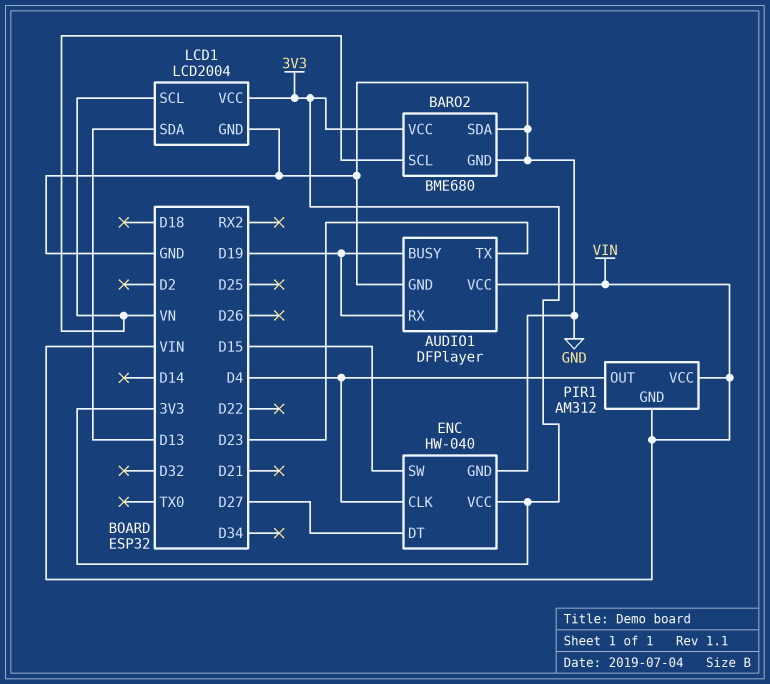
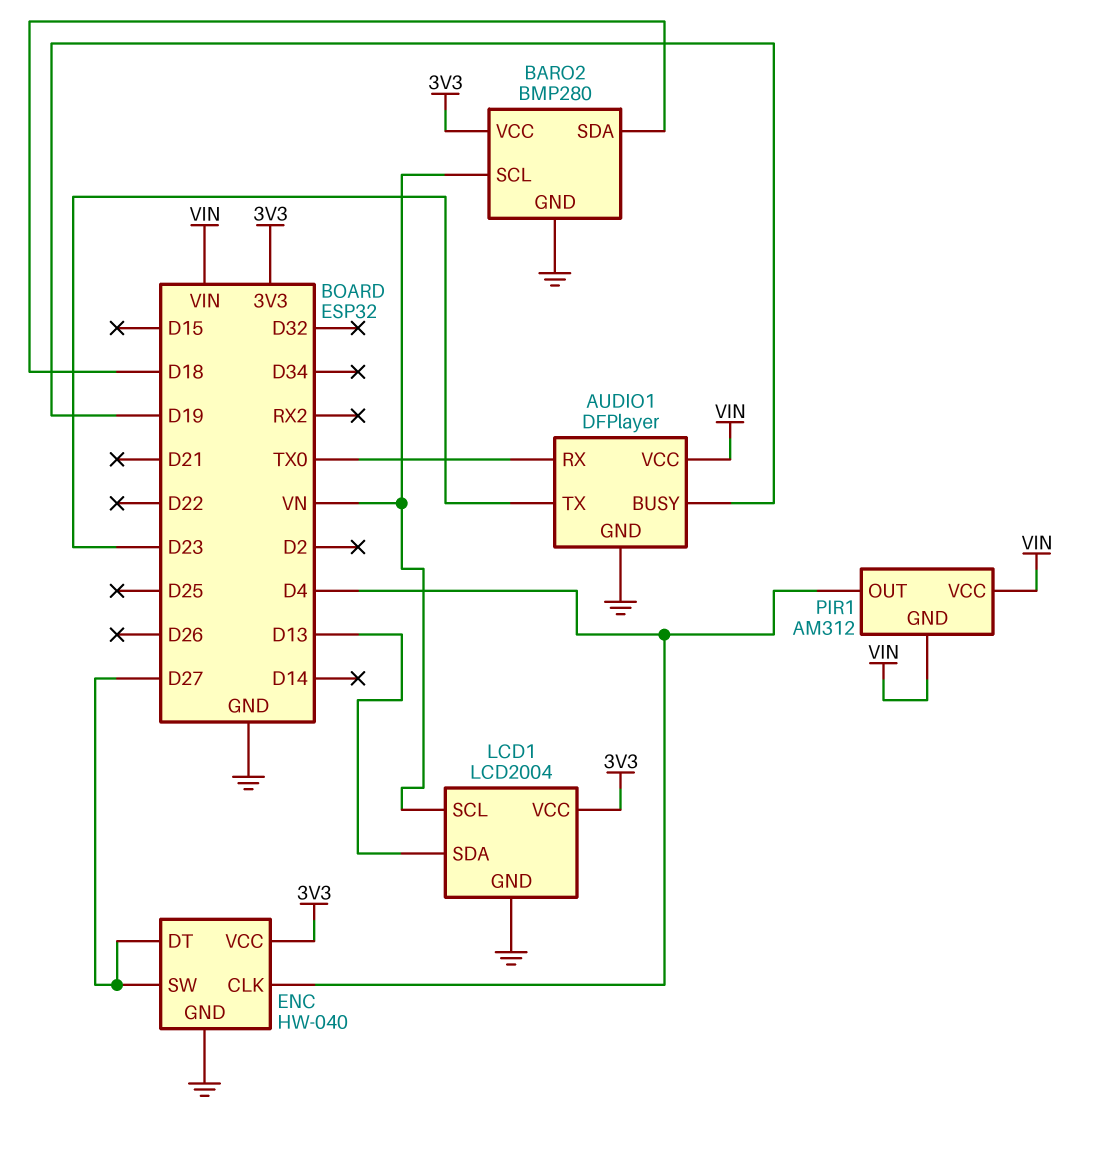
AUDIO1 pin RX: D19 -> TX0
BARO2: BME680 -> BMP280
BARO2 pin SDA: GND -> D18
ENC pin SW: D15 -> D27

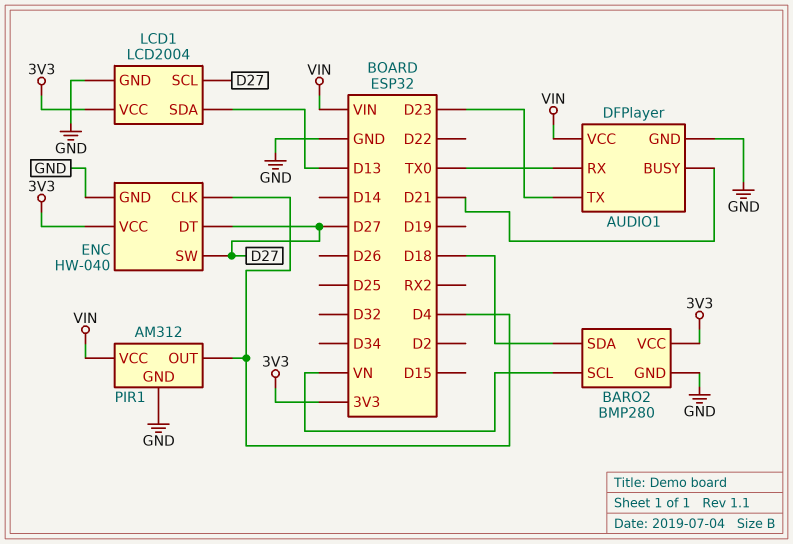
AUDIO1 pin BUSY: D19 -> D21
LCD1 pin SCL: VN -> D27
PIR1 pin GND: VIN -> GND

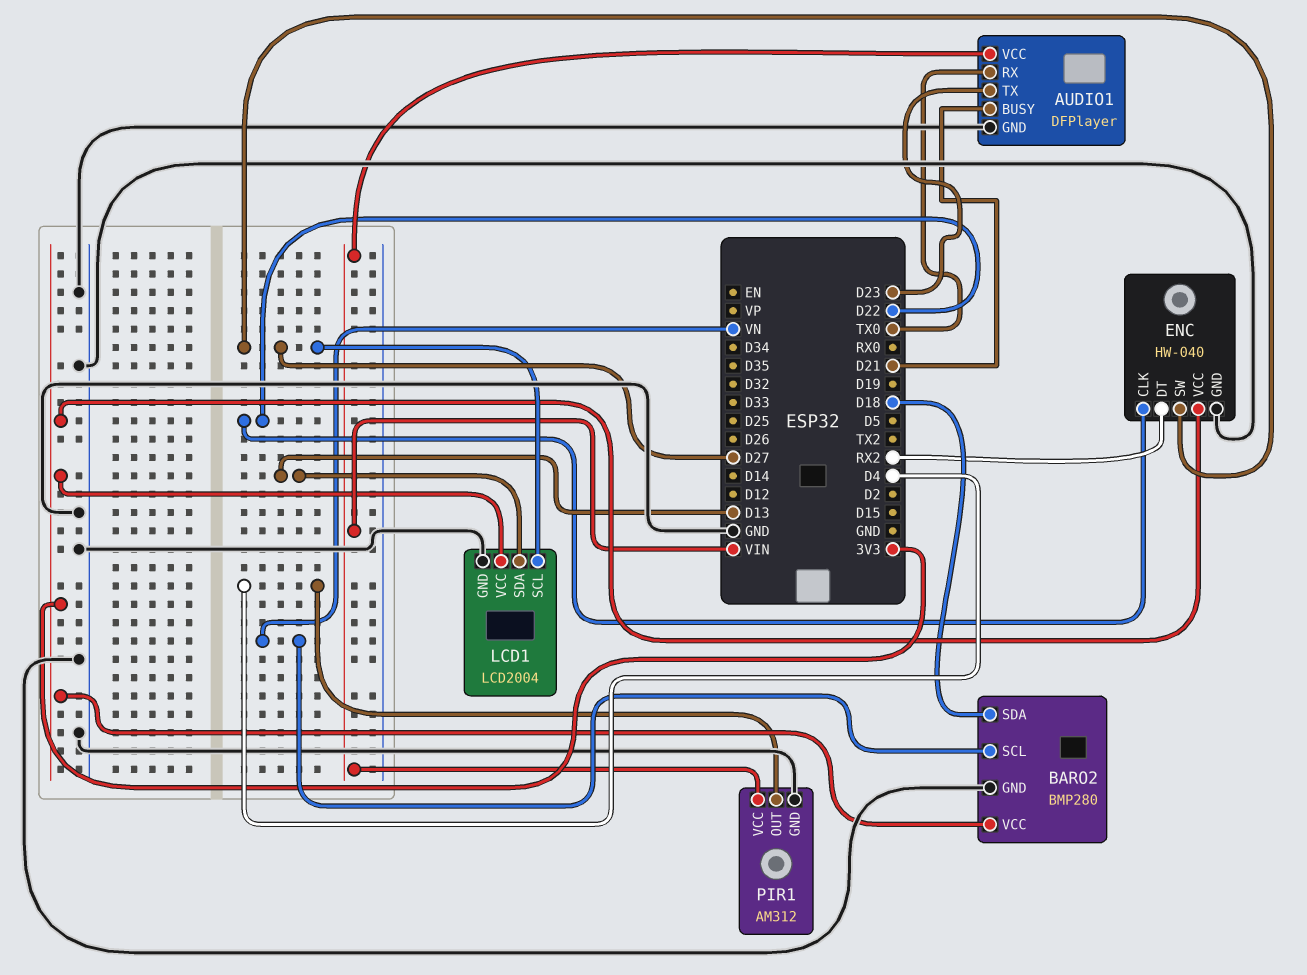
ENC pin CLK: D4 -> D22
ENC pin DT: D27 -> RX2

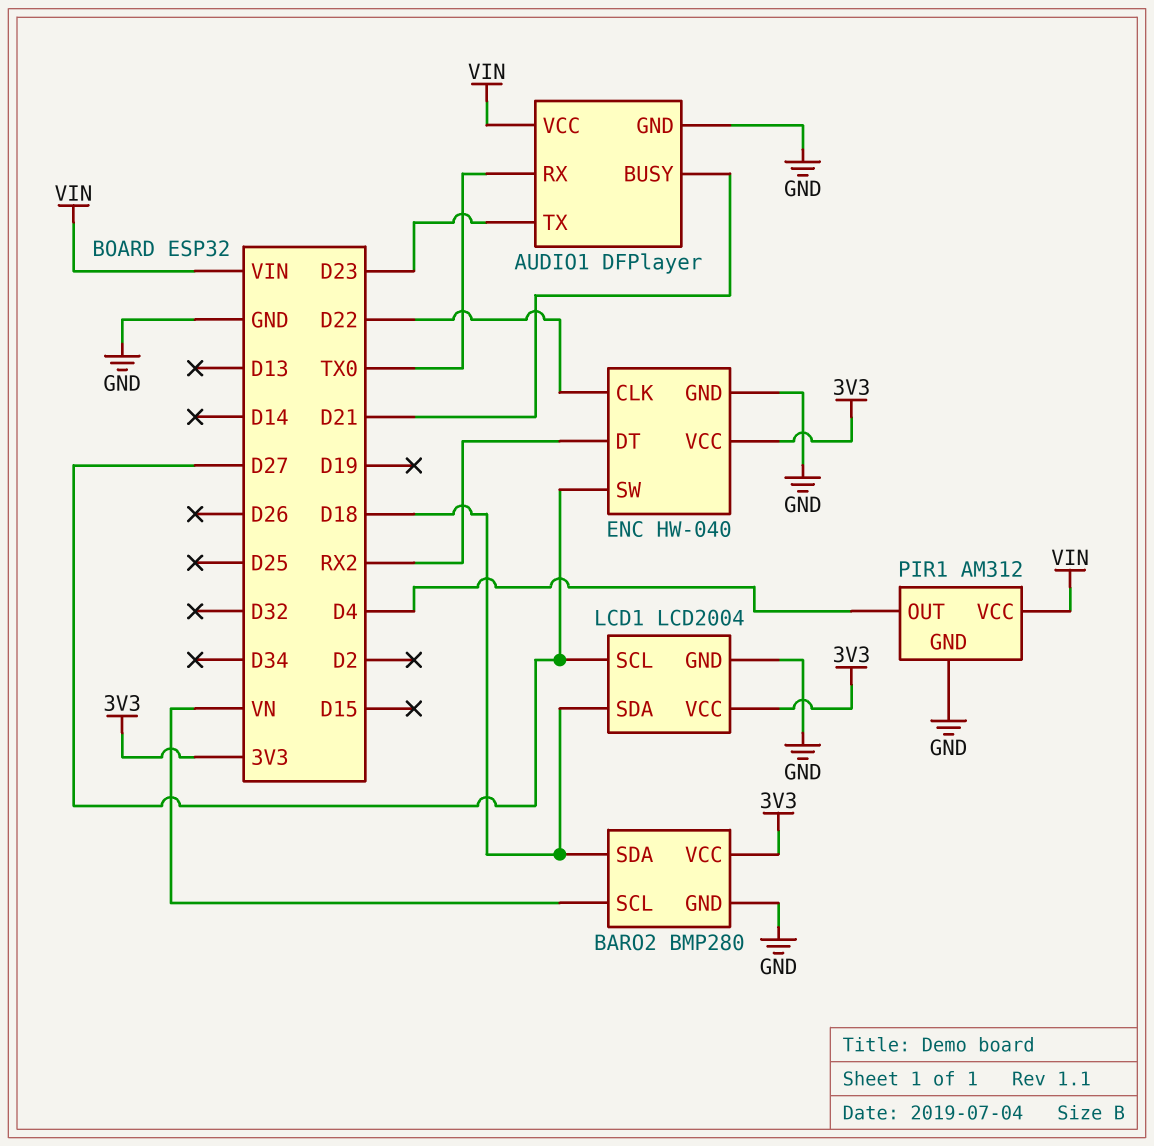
LCD1 pin SDA: D13 -> D18

